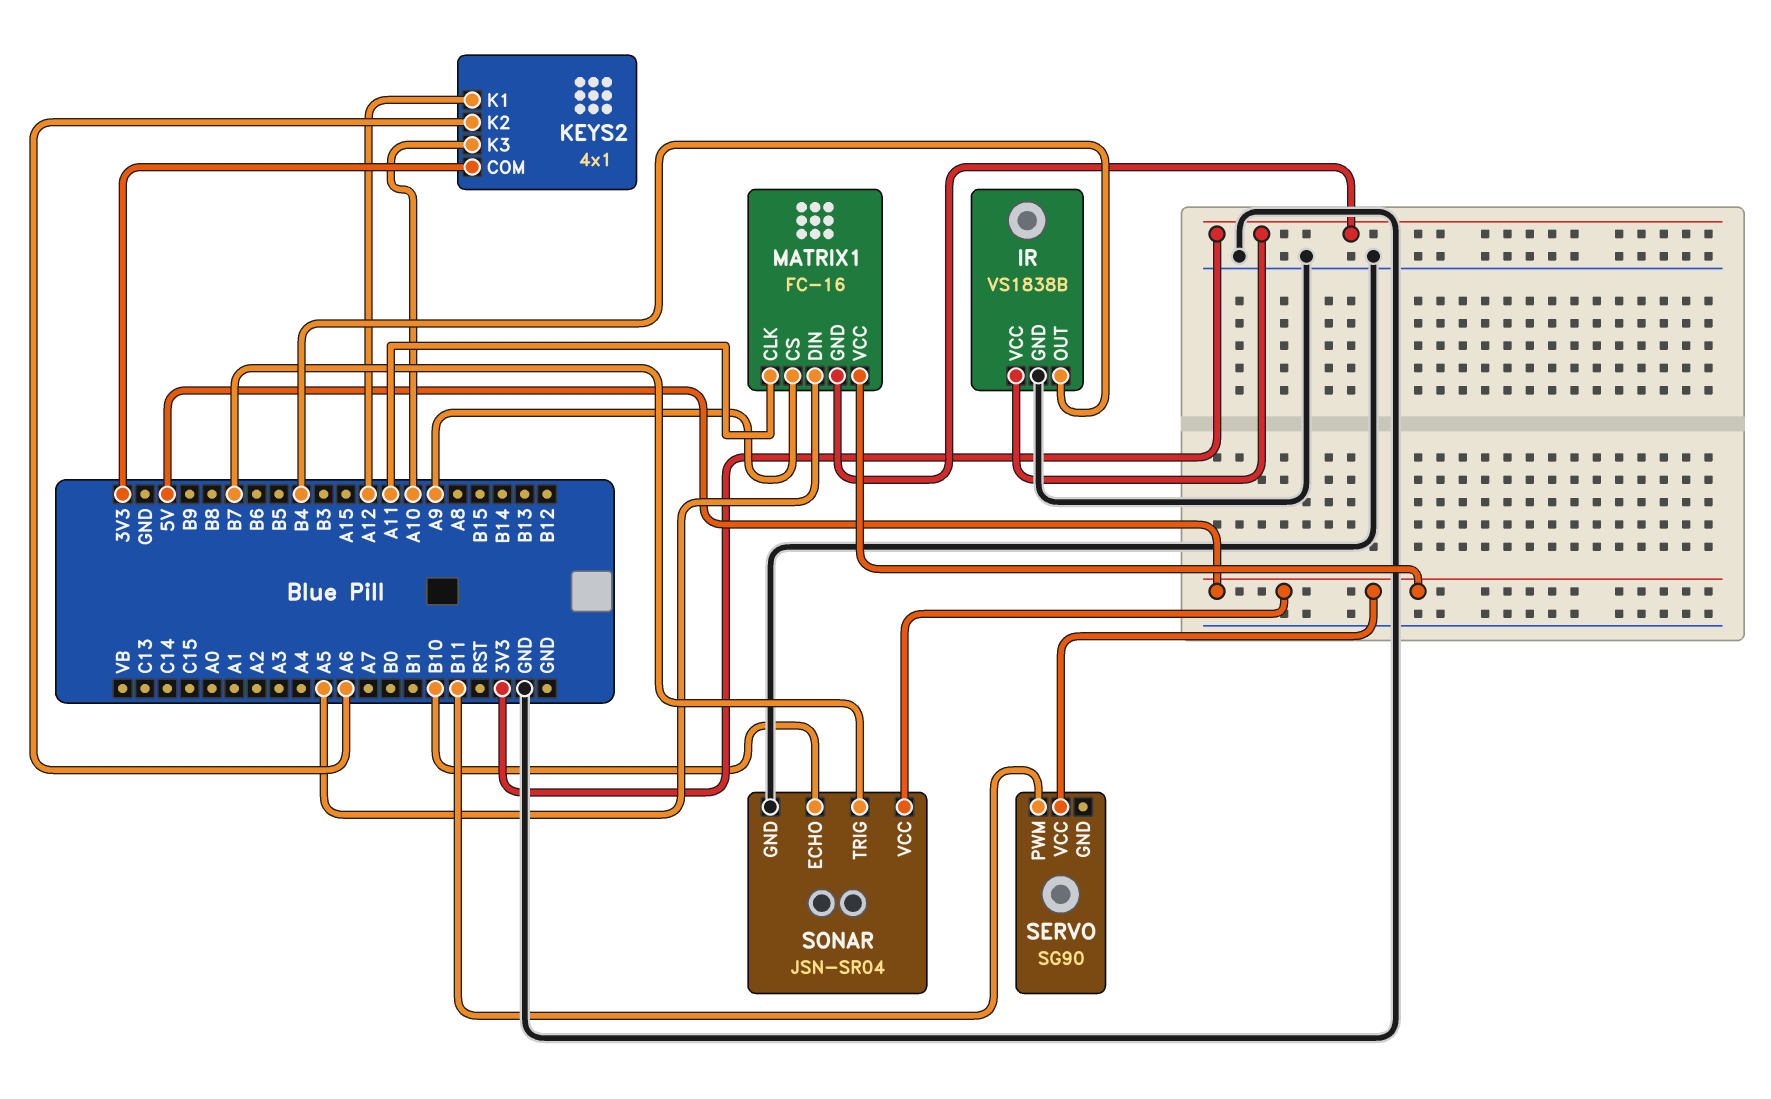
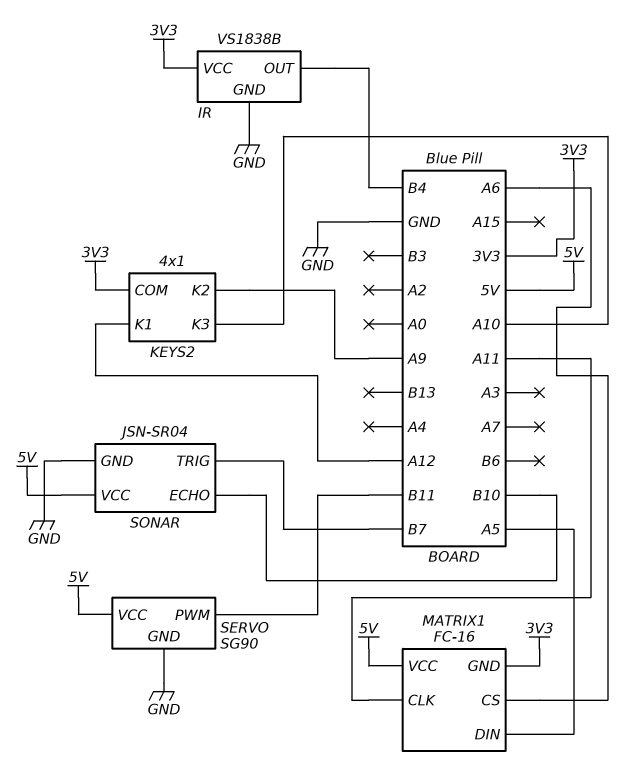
KEYS2 pin K2: A6 -> A9
MATRIX1 pin CS: A9 -> A6
SERVO pin GND: none -> GND

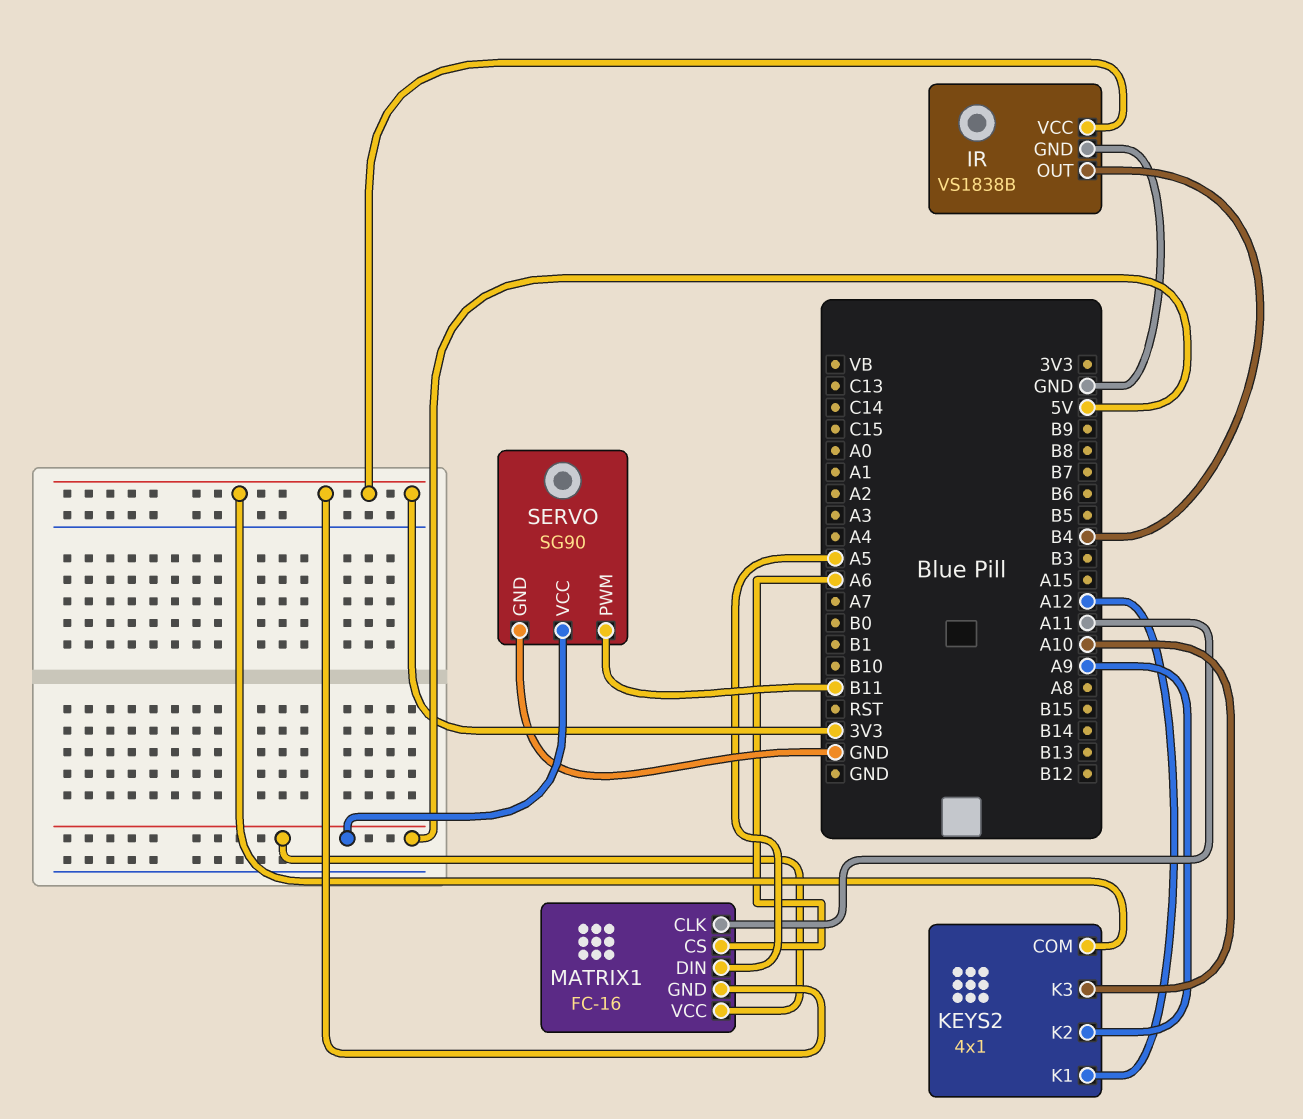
SONAR: JSN-SR04 -> none
SONAR pin ECHO: B10 -> none
SONAR pin GND: GND -> none
SONAR pin TRIG: B7 -> none
SONAR pin VCC: 5V -> none

